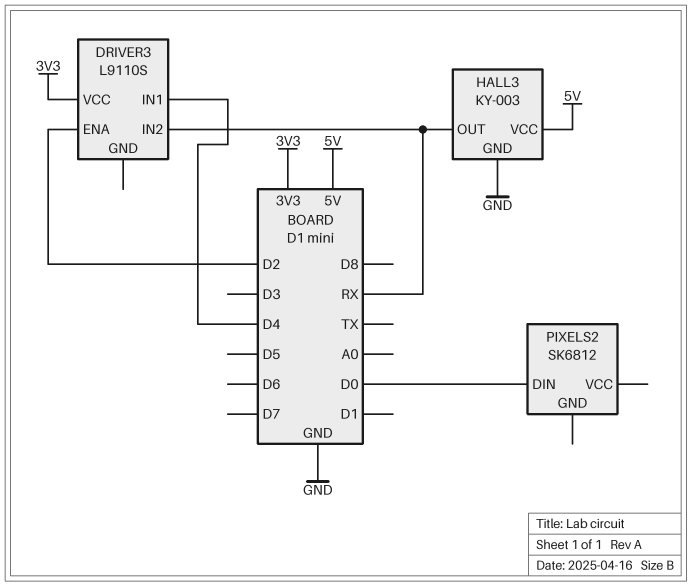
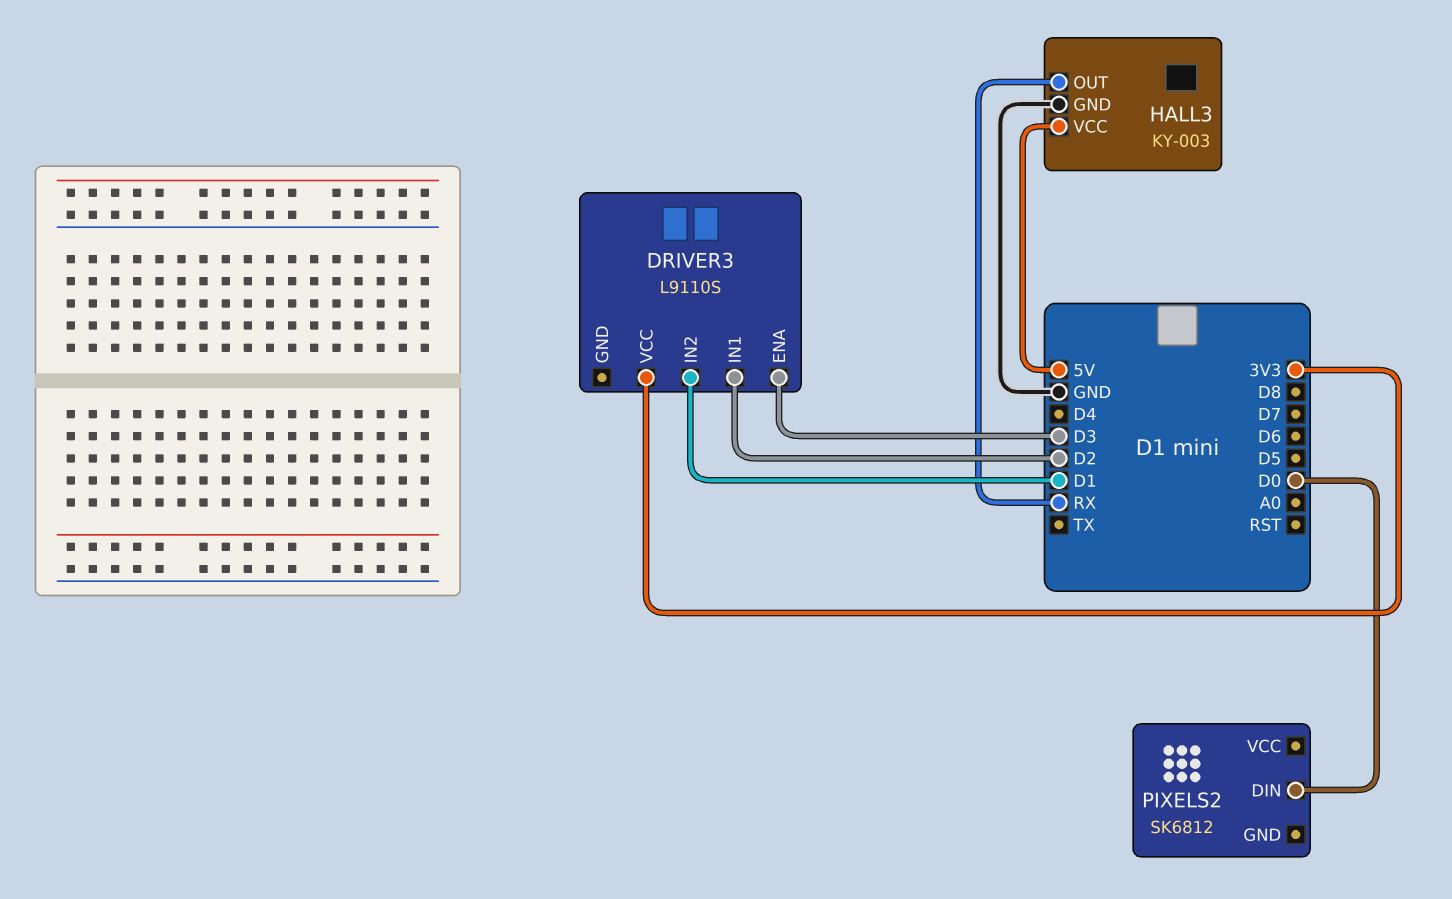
DRIVER3 pin ENA: D2 -> D3
DRIVER3 pin IN1: D4 -> D2
DRIVER3 pin IN2: RX -> D1

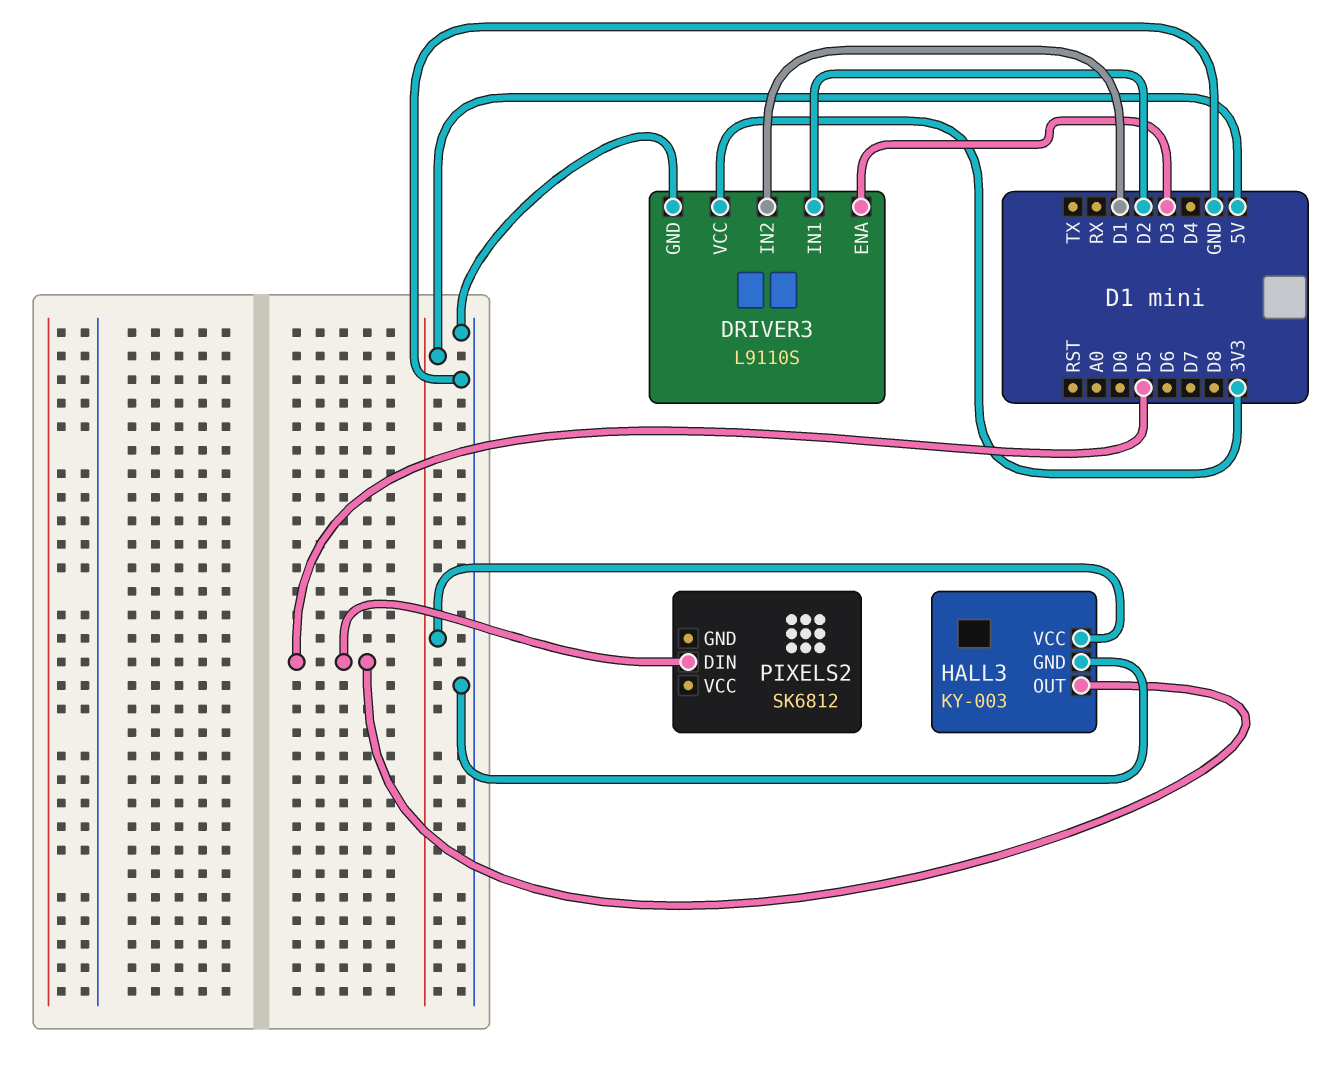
DRIVER3 pin GND: none -> GND
HALL3 pin OUT: RX -> D5
PIXELS2 pin DIN: D0 -> D5

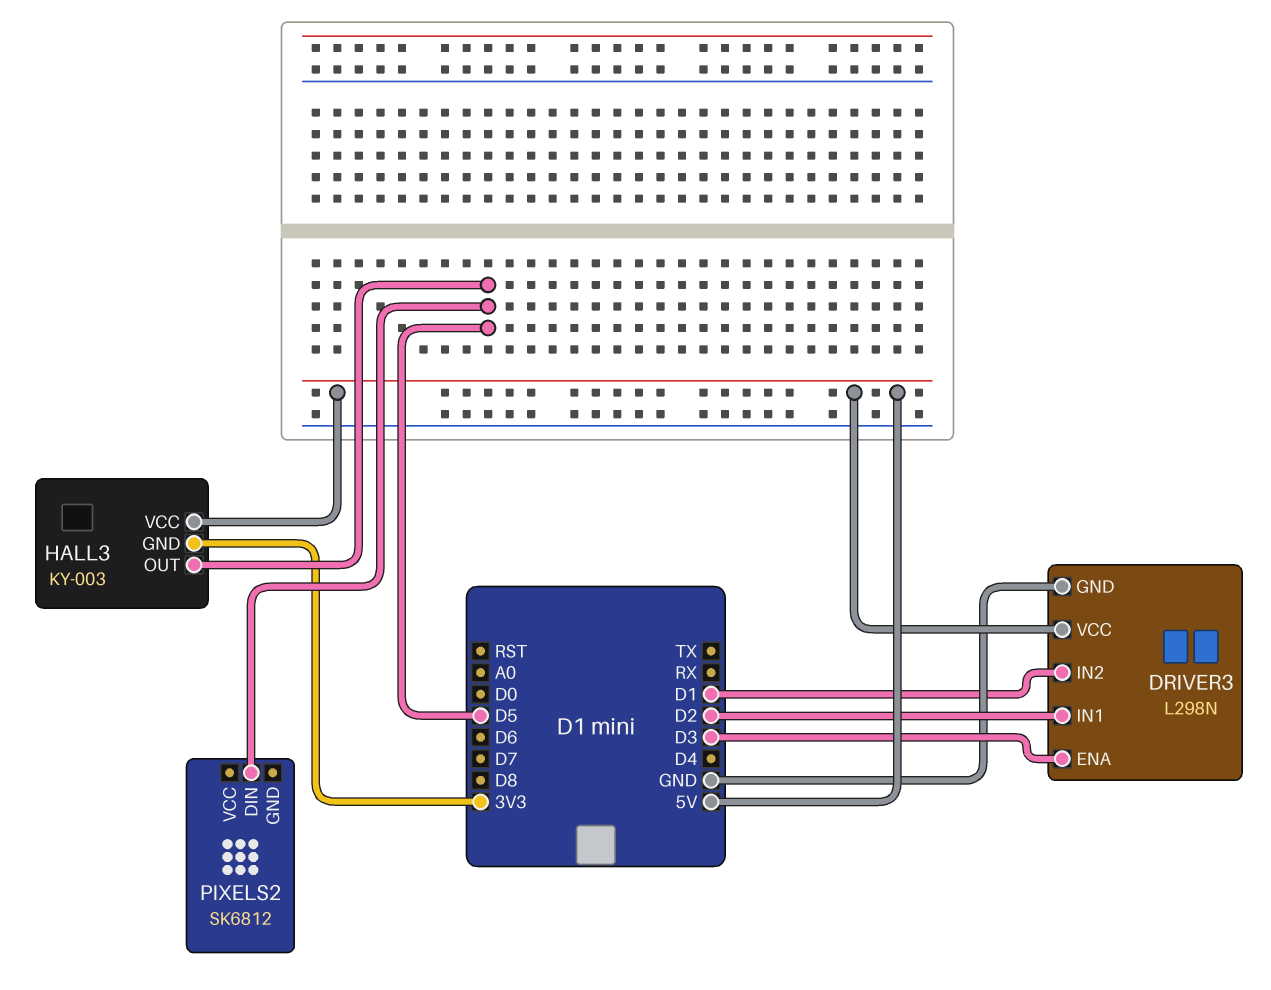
DRIVER3: L9110S -> L298N
DRIVER3 pin VCC: 3V3 -> 5V
HALL3 pin GND: GND -> 3V3

